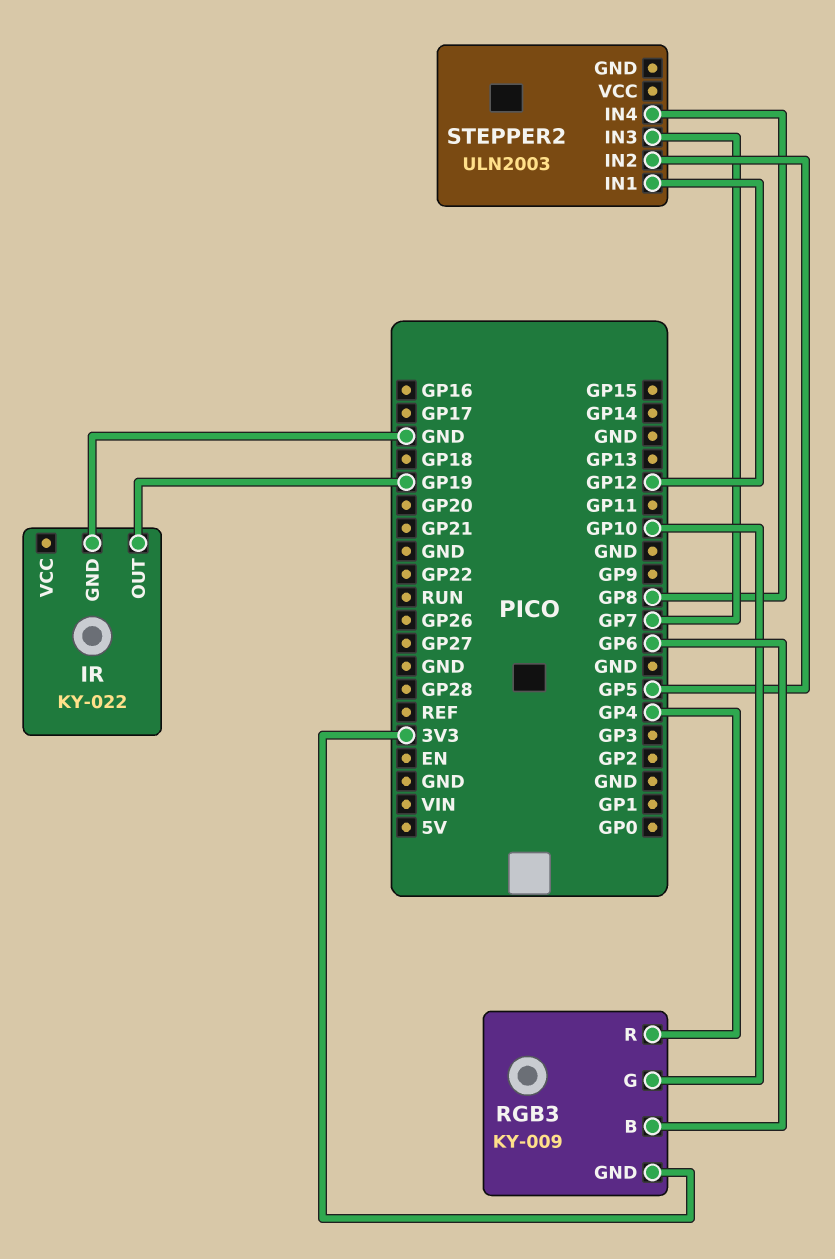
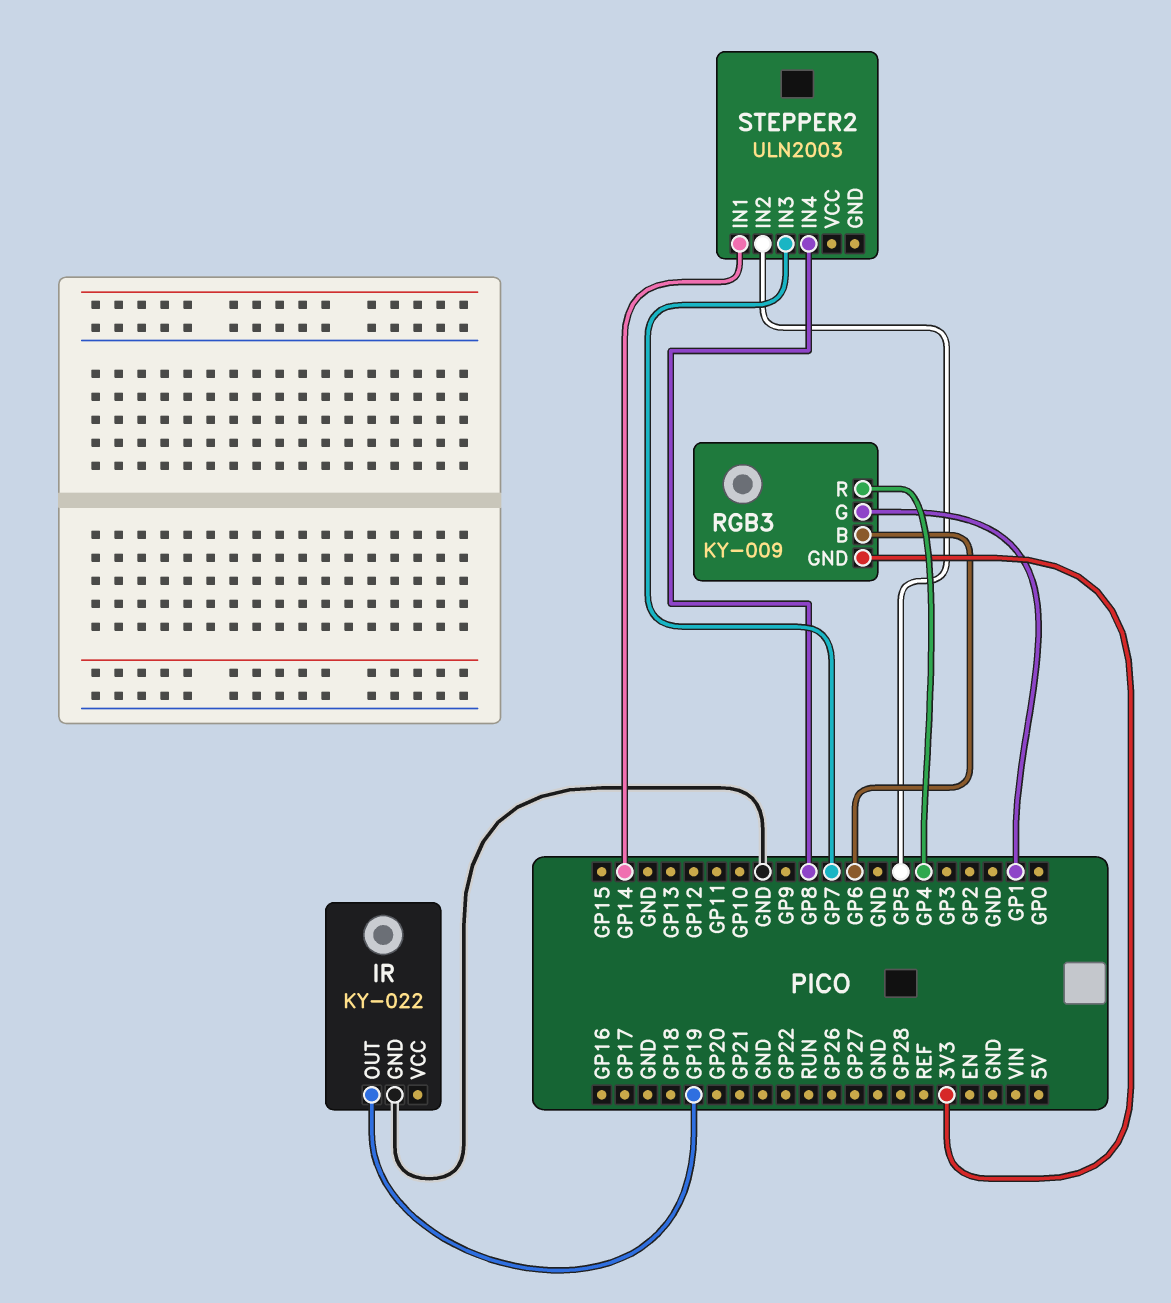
RGB3 pin G: GP10 -> GP1
STEPPER2 pin IN1: GP12 -> GP14

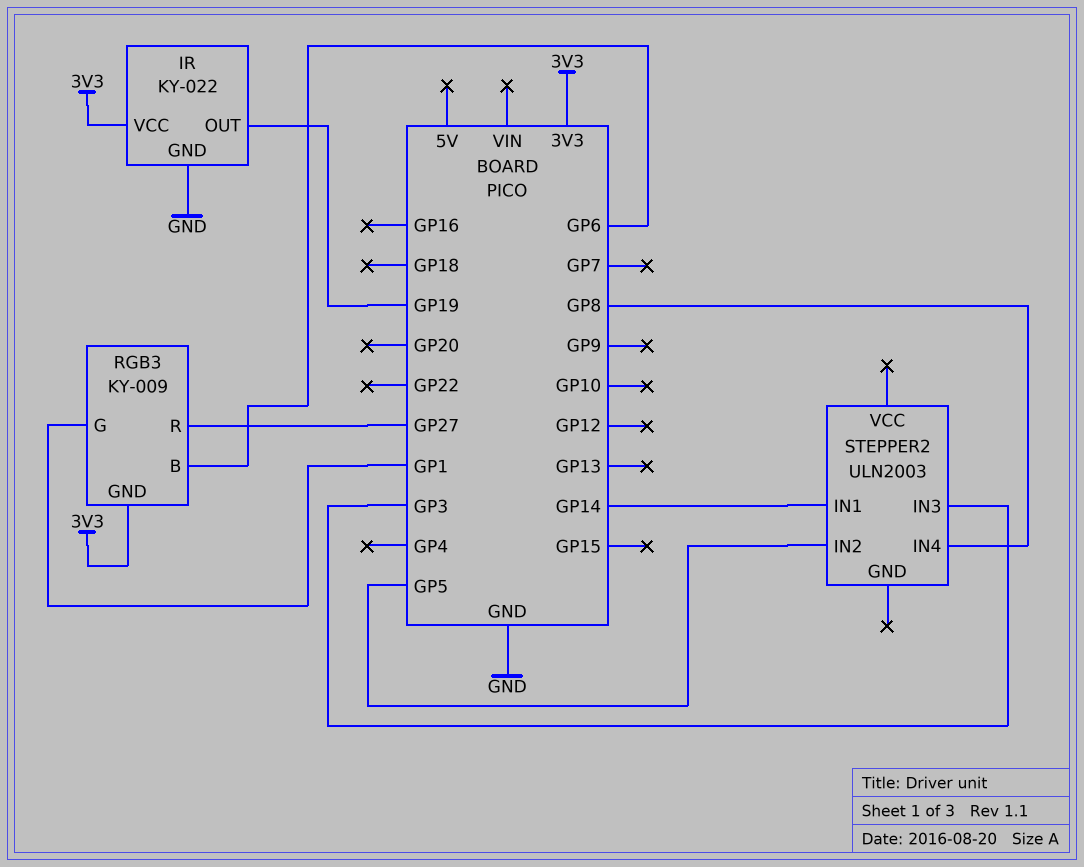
IR pin VCC: none -> 3V3
RGB3 pin R: GP4 -> GP27
STEPPER2 pin IN3: GP7 -> GP3

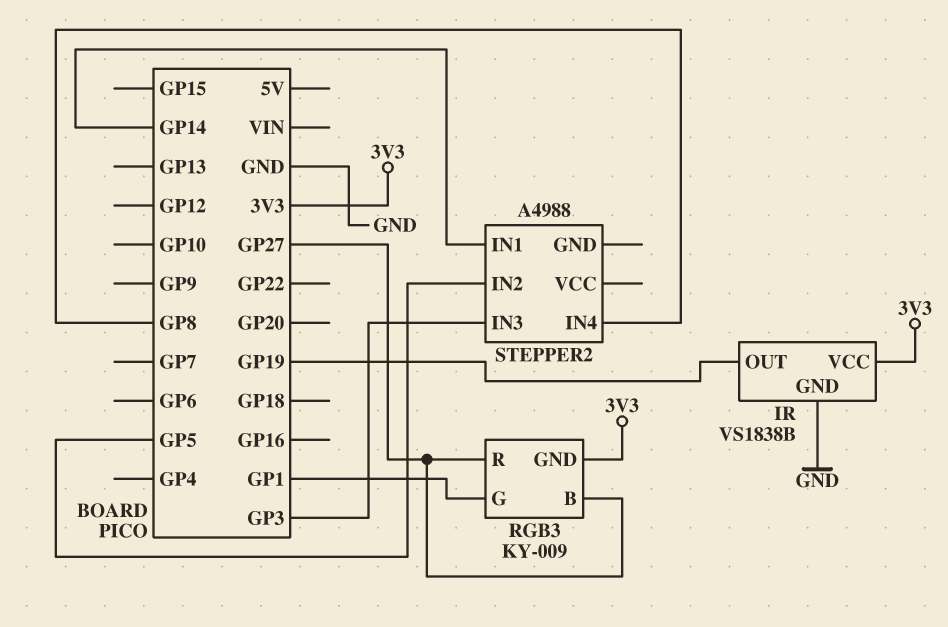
IR: KY-022 -> VS1838B
RGB3 pin B: GP6 -> GP27
STEPPER2: ULN2003 -> A4988

